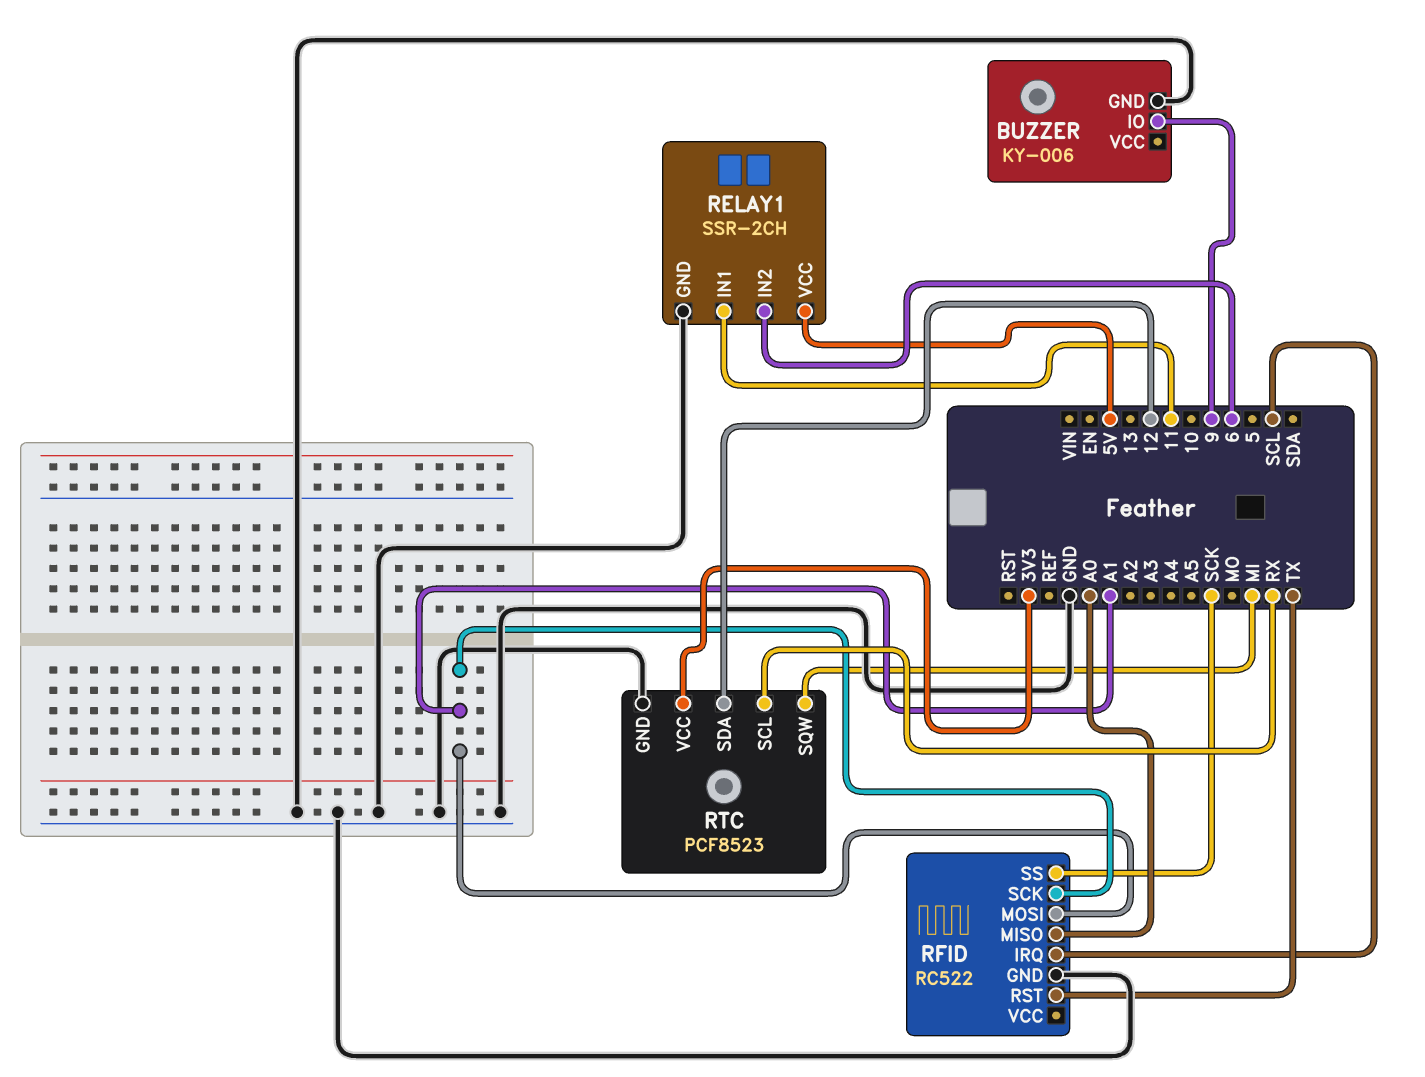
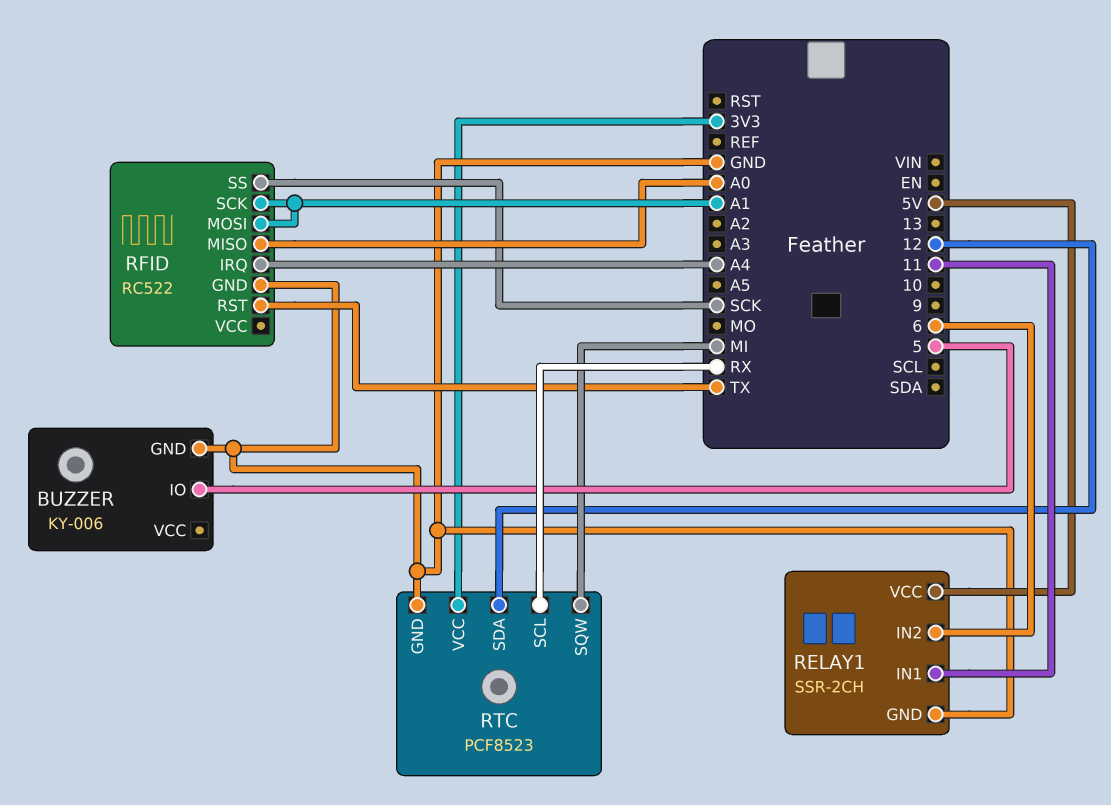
BUZZER pin IO: 9 -> 5
RFID pin IRQ: SCL -> A4

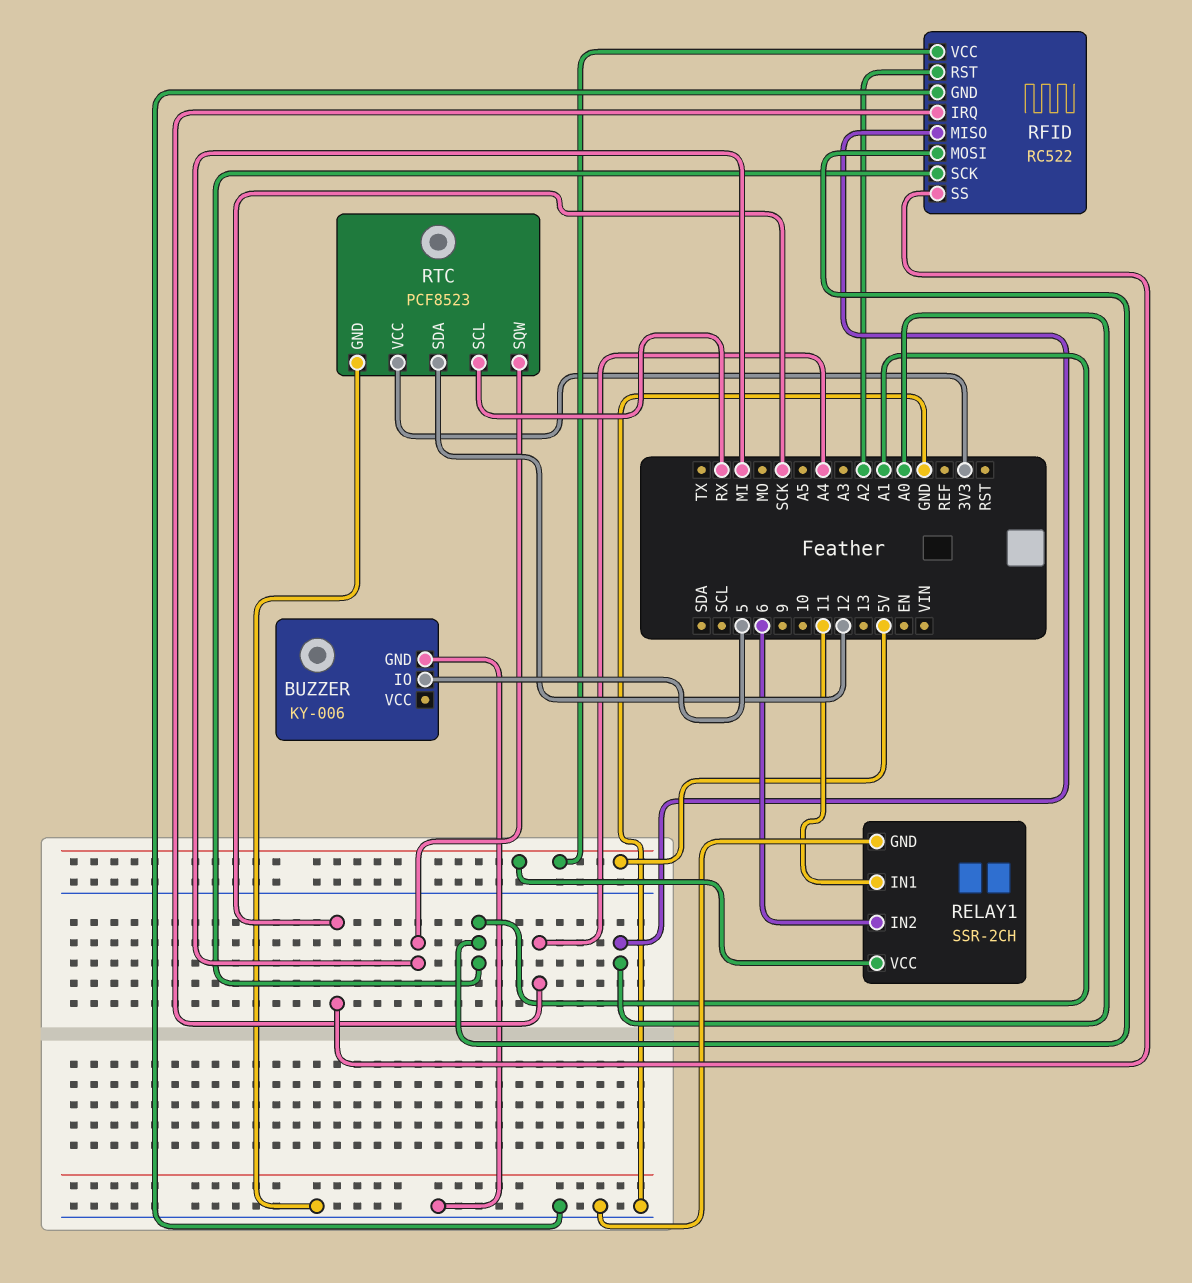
RFID pin RST: TX -> A2
RFID pin VCC: none -> 5V

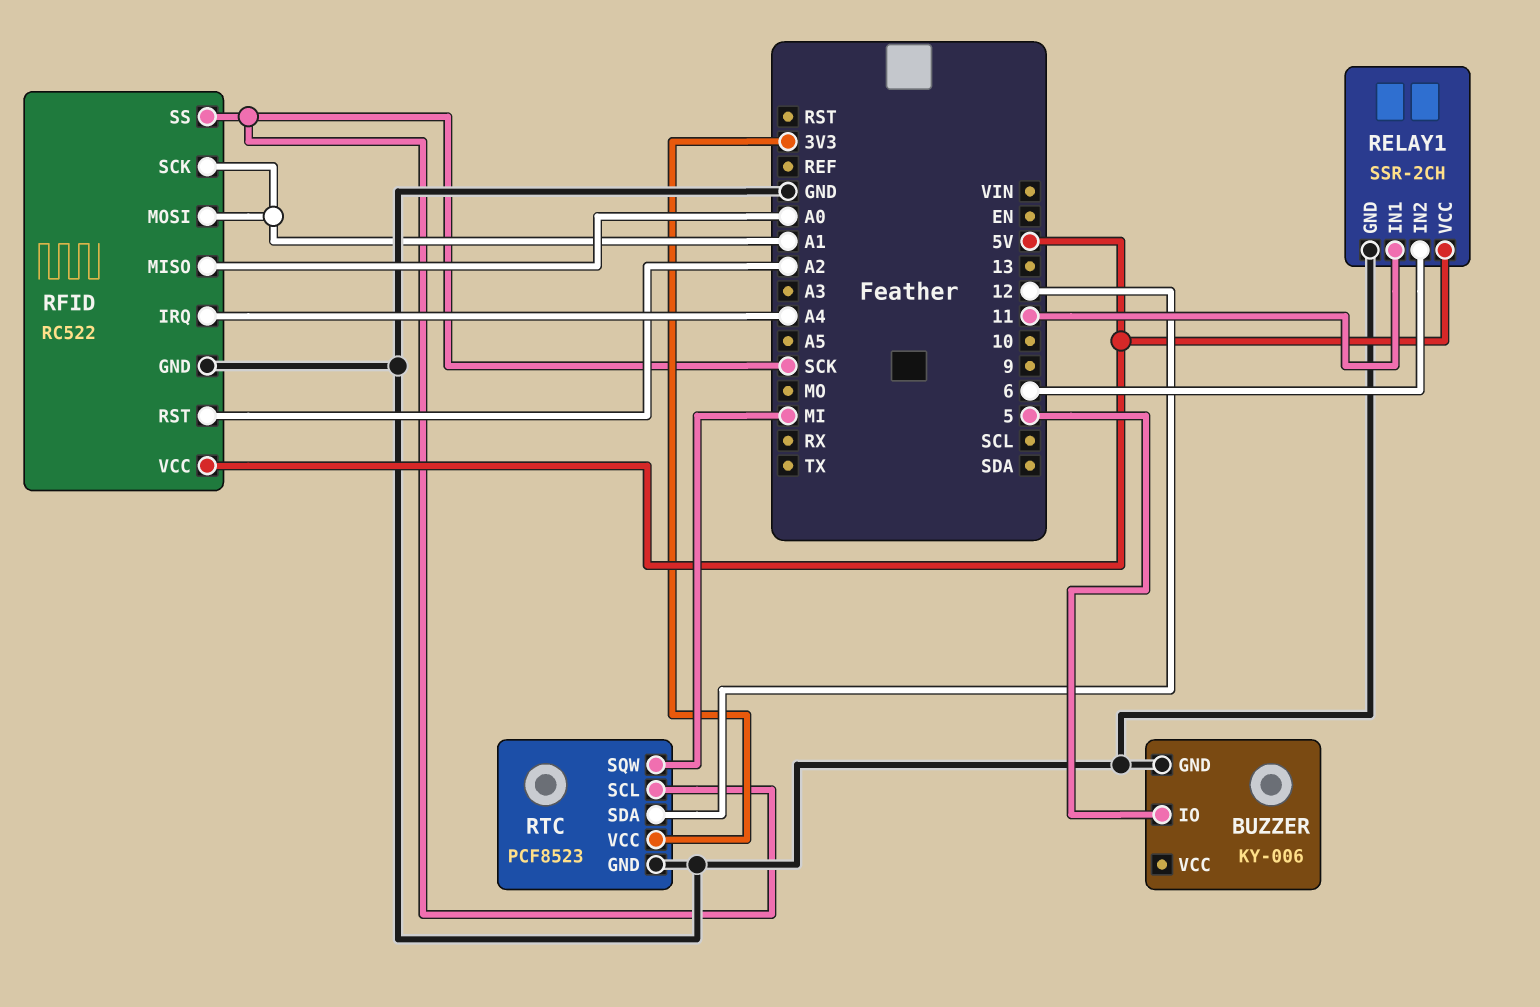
RTC pin SCL: RX -> SCK

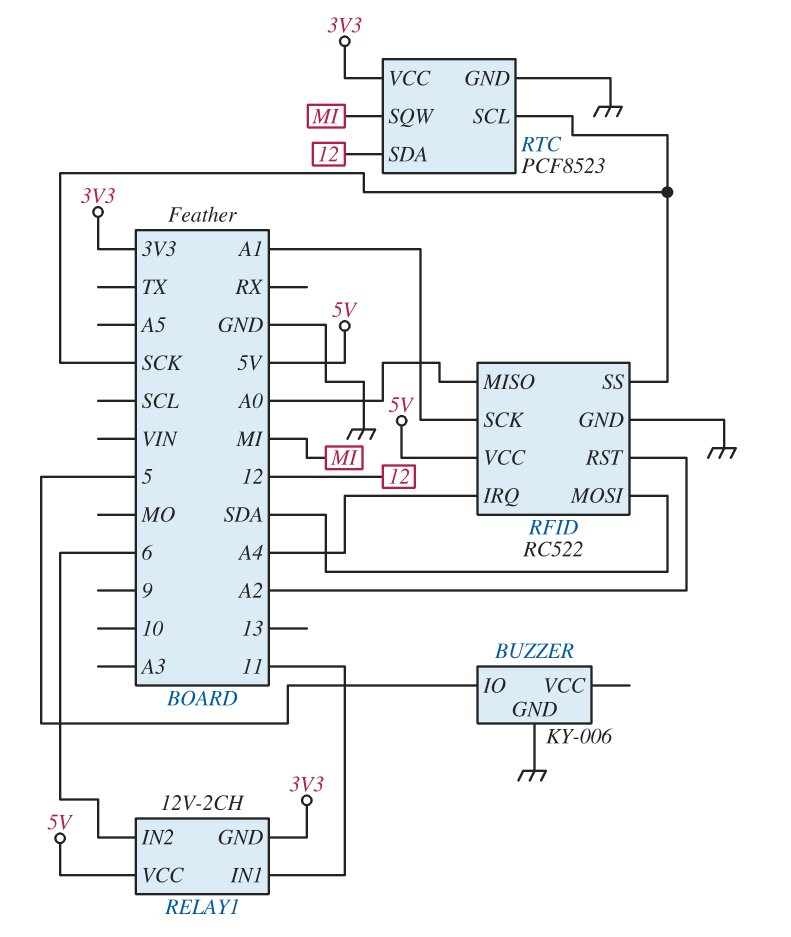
RELAY1: SSR-2CH -> 12V-2CH
RELAY1 pin GND: GND -> 3V3
RFID pin MOSI: A1 -> SDA

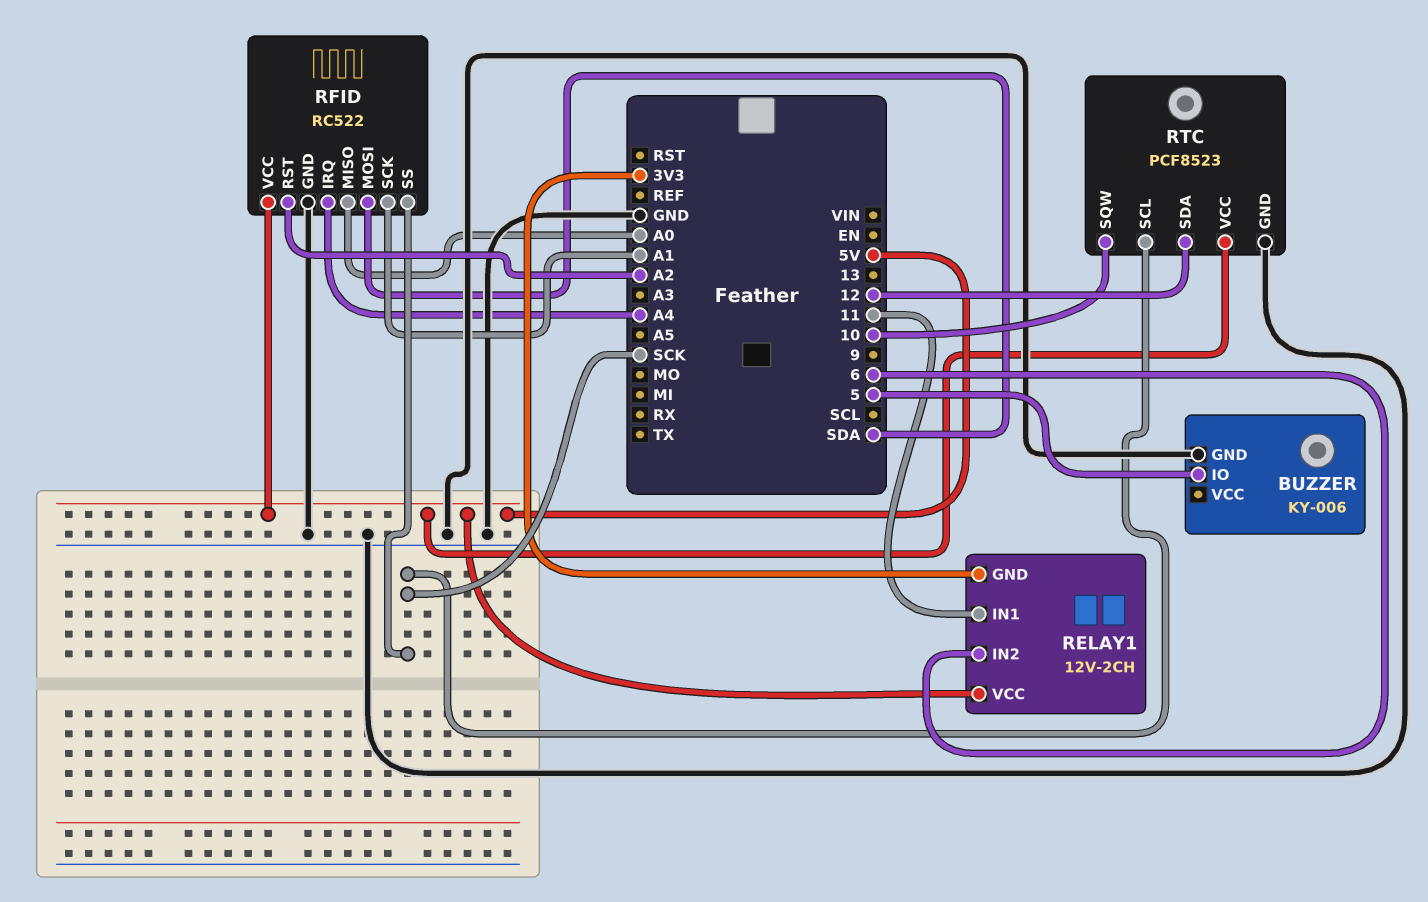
RTC pin SQW: MI -> 10
RTC pin VCC: 3V3 -> 5V

